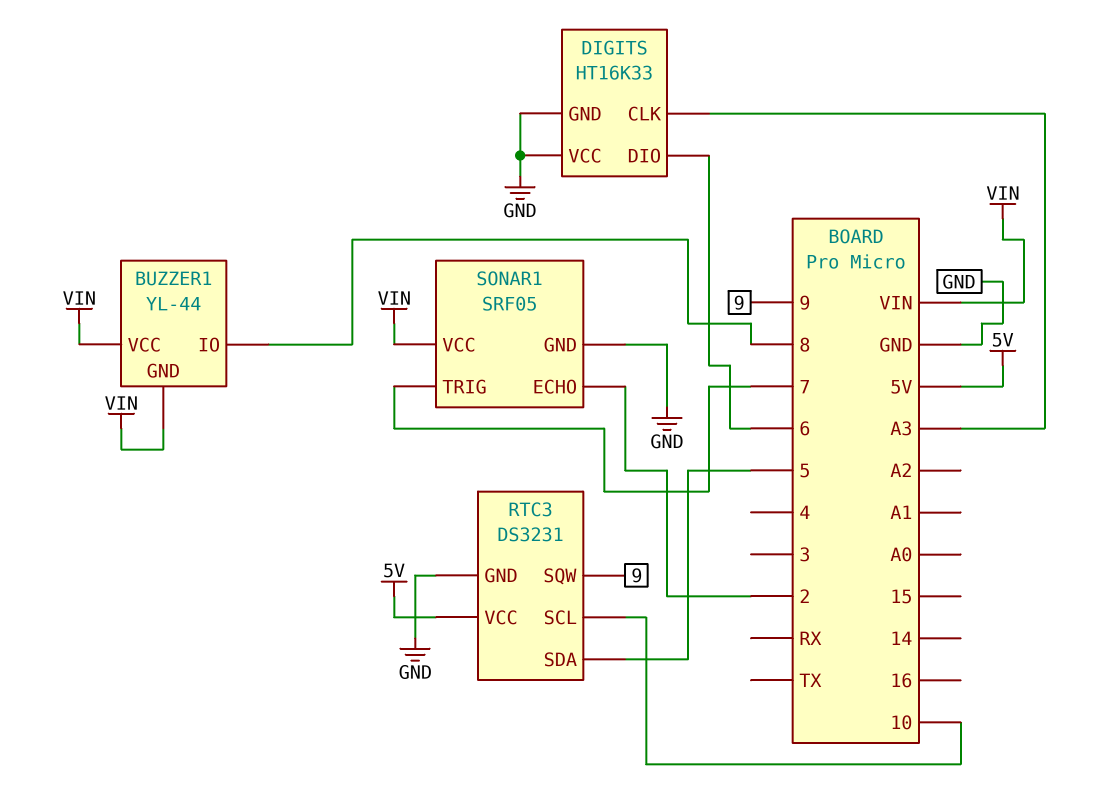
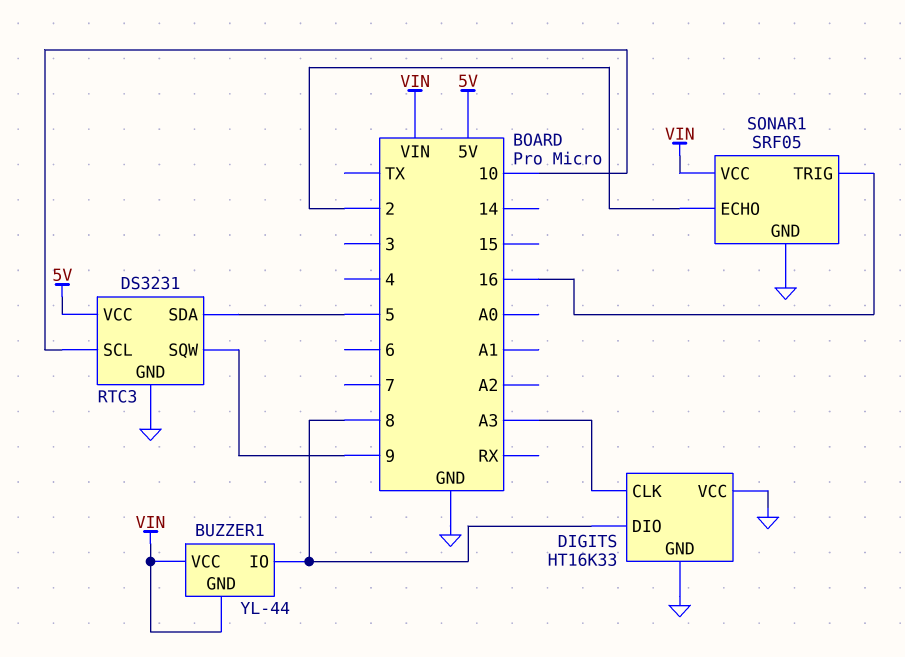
DIGITS pin DIO: 6 -> 8
SONAR1 pin TRIG: 7 -> 16

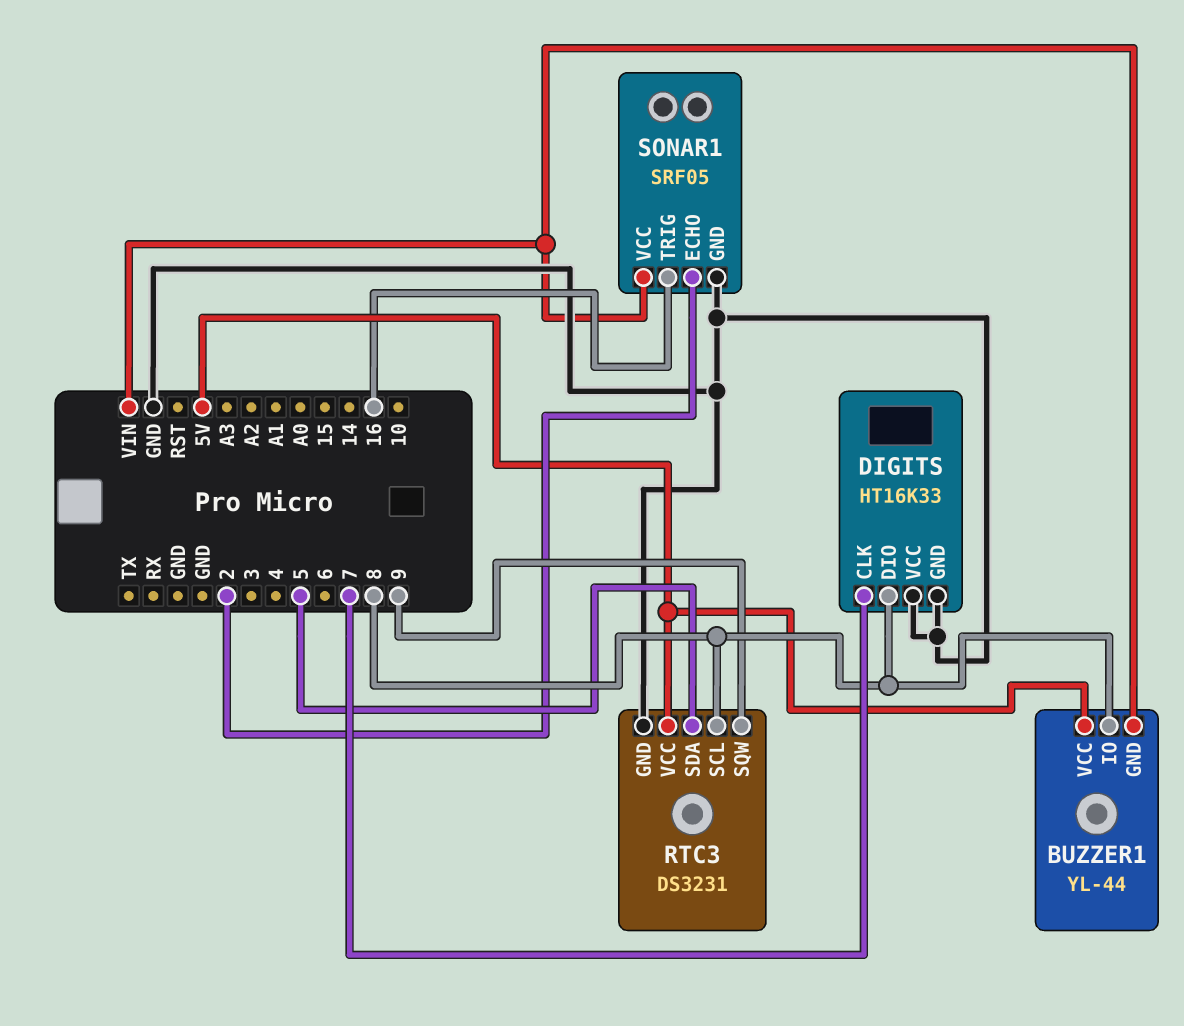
BUZZER1 pin VCC: VIN -> 5V
DIGITS pin CLK: A3 -> 7
RTC3 pin SCL: 10 -> 8

